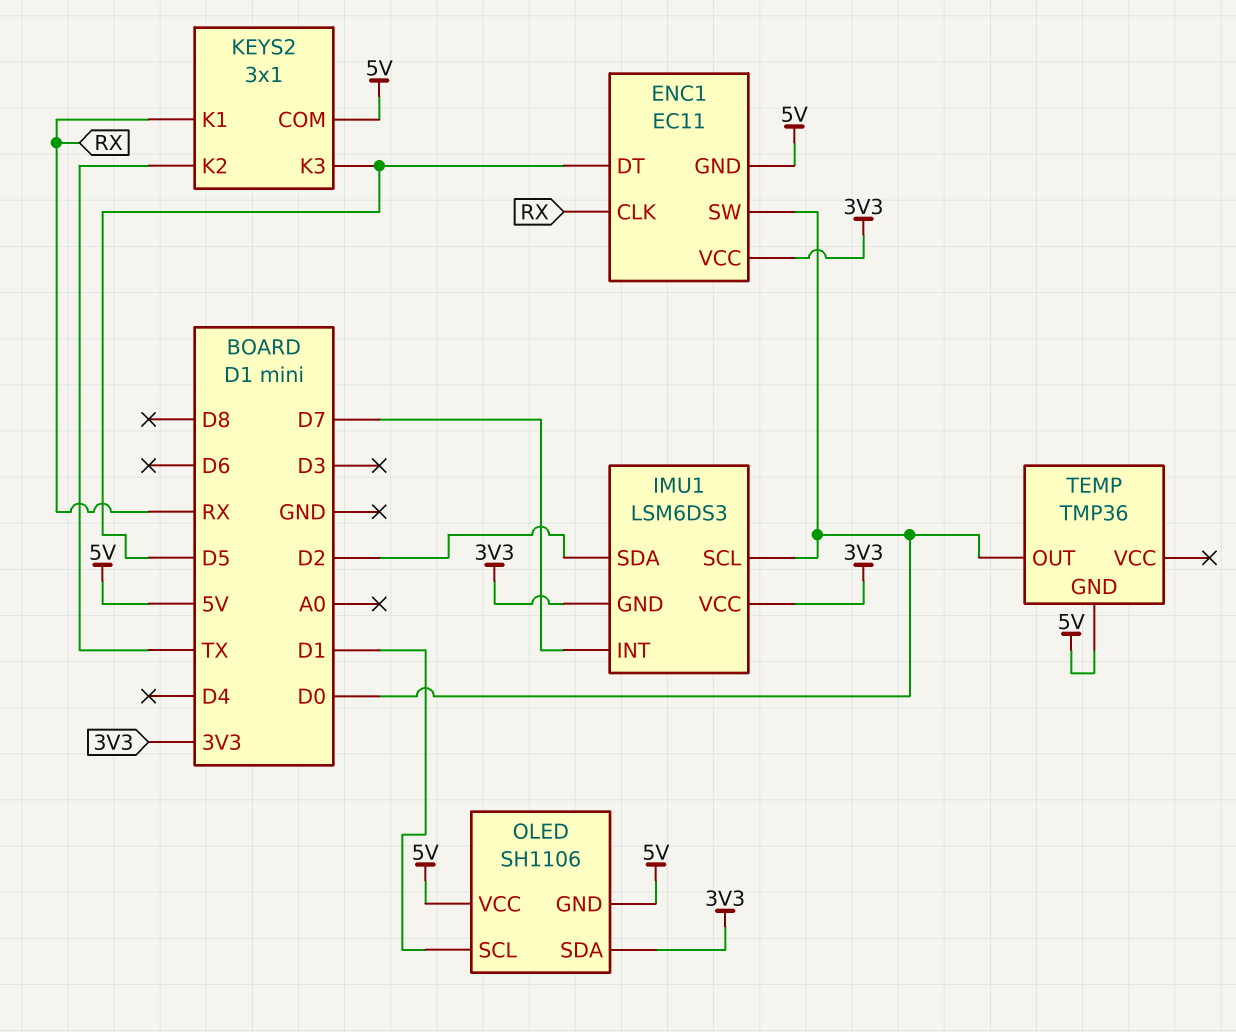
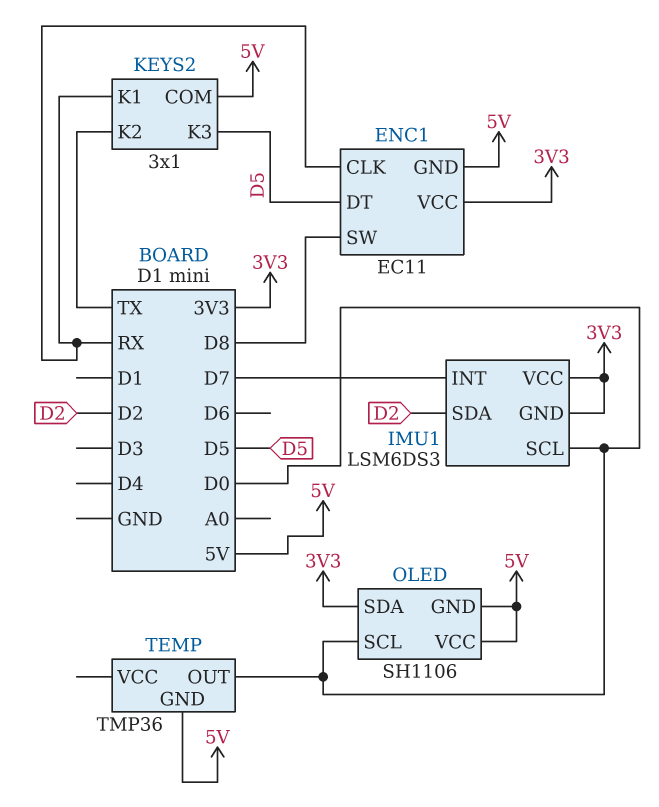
ENC1 pin SW: D0 -> D8
OLED pin SCL: D1 -> D0

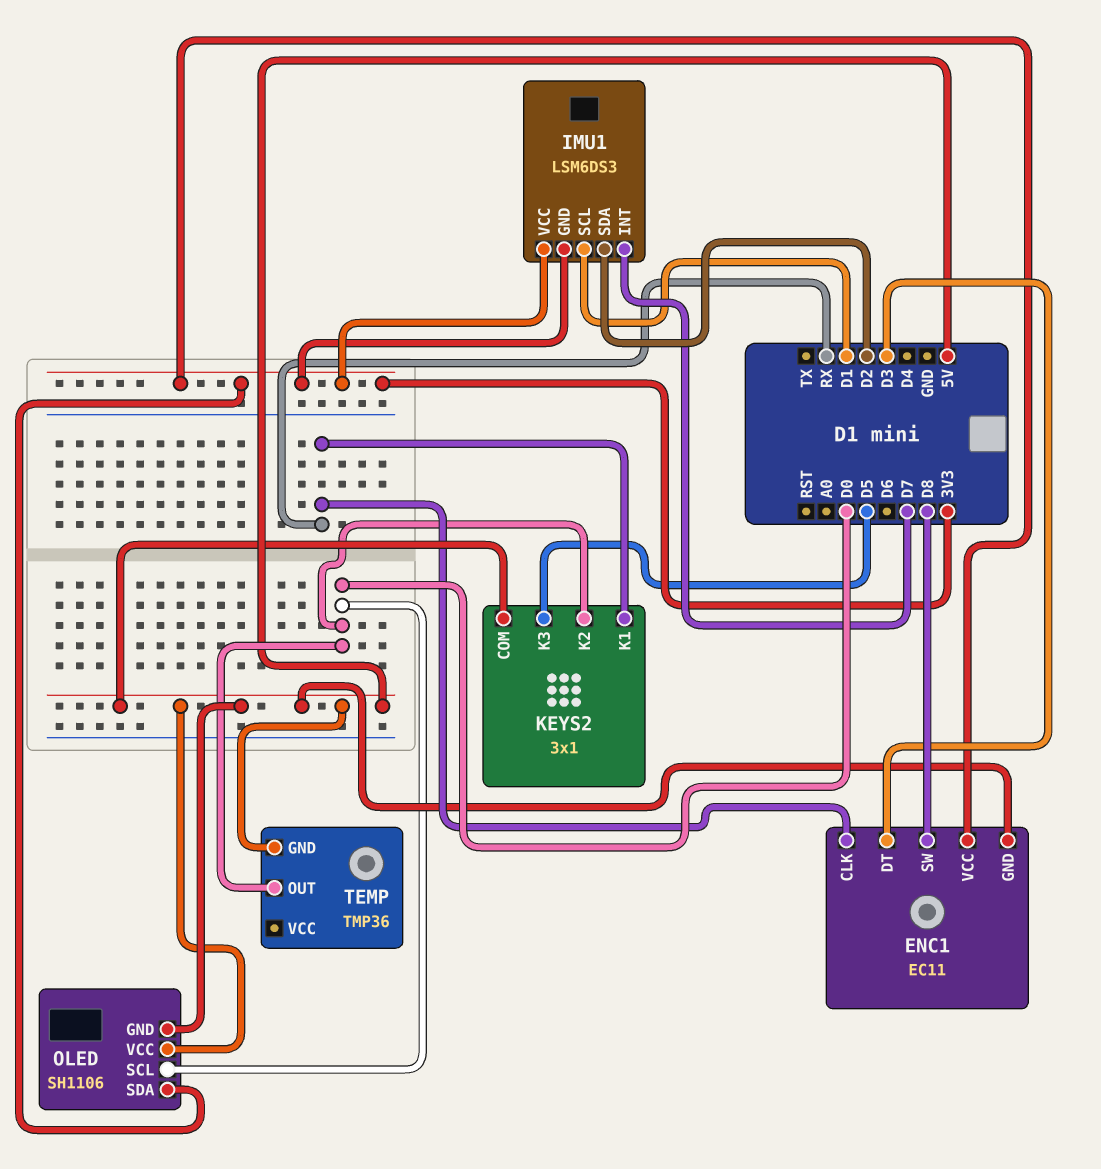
ENC1 pin DT: D5 -> D3
IMU1 pin SCL: D0 -> D1
KEYS2 pin K2: TX -> D0

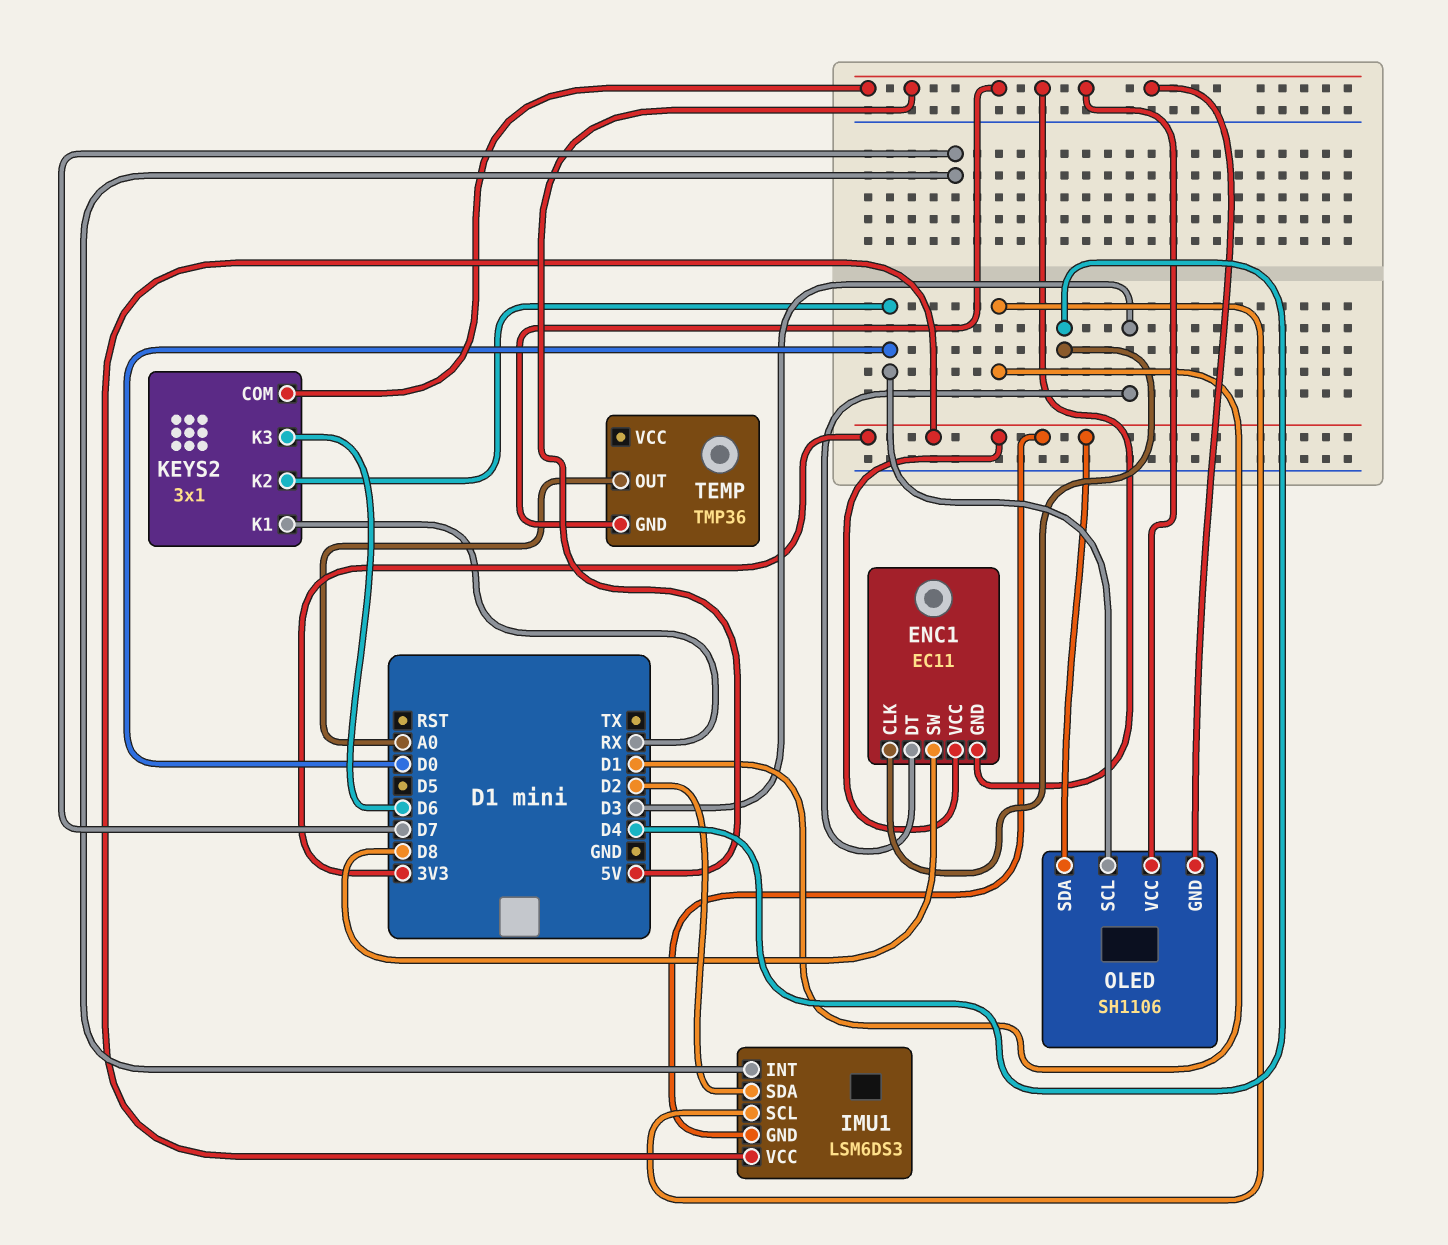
ENC1 pin CLK: RX -> D4
KEYS2 pin K3: D5 -> D6
TEMP pin OUT: D0 -> A0

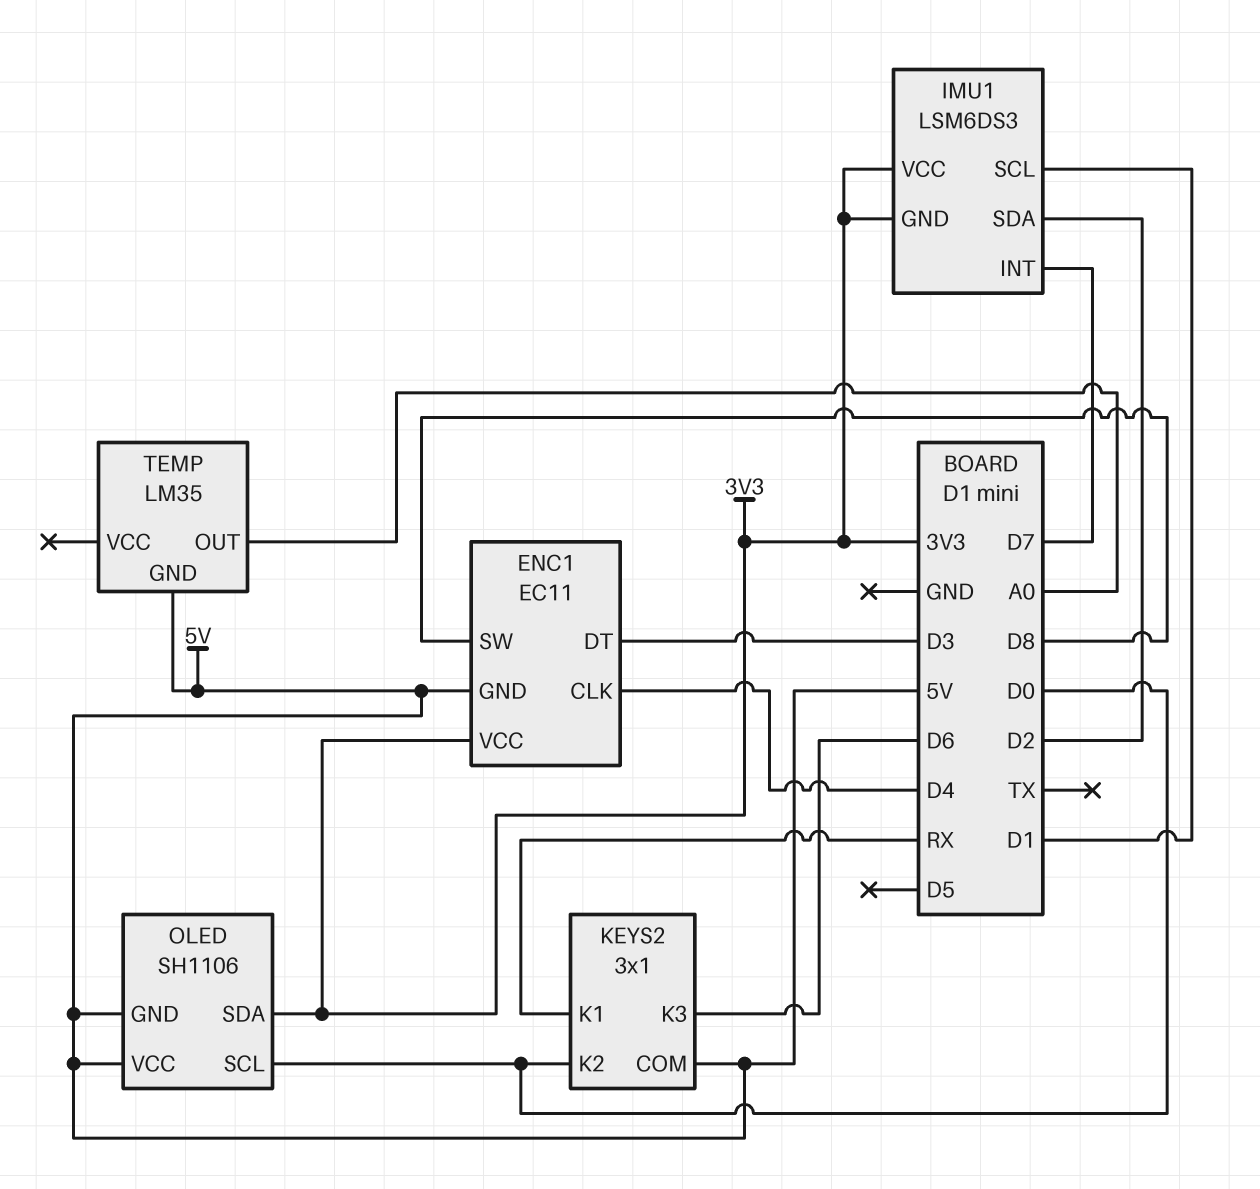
TEMP: TMP36 -> LM35

